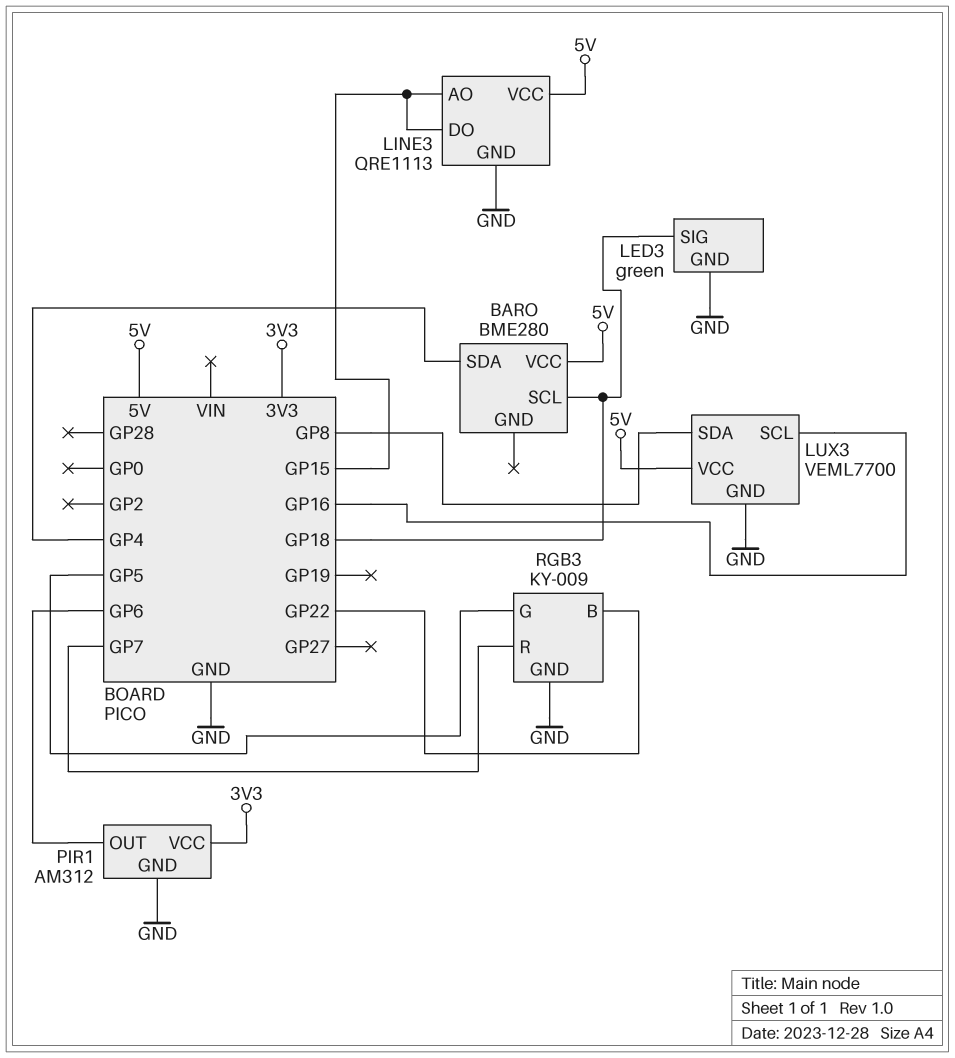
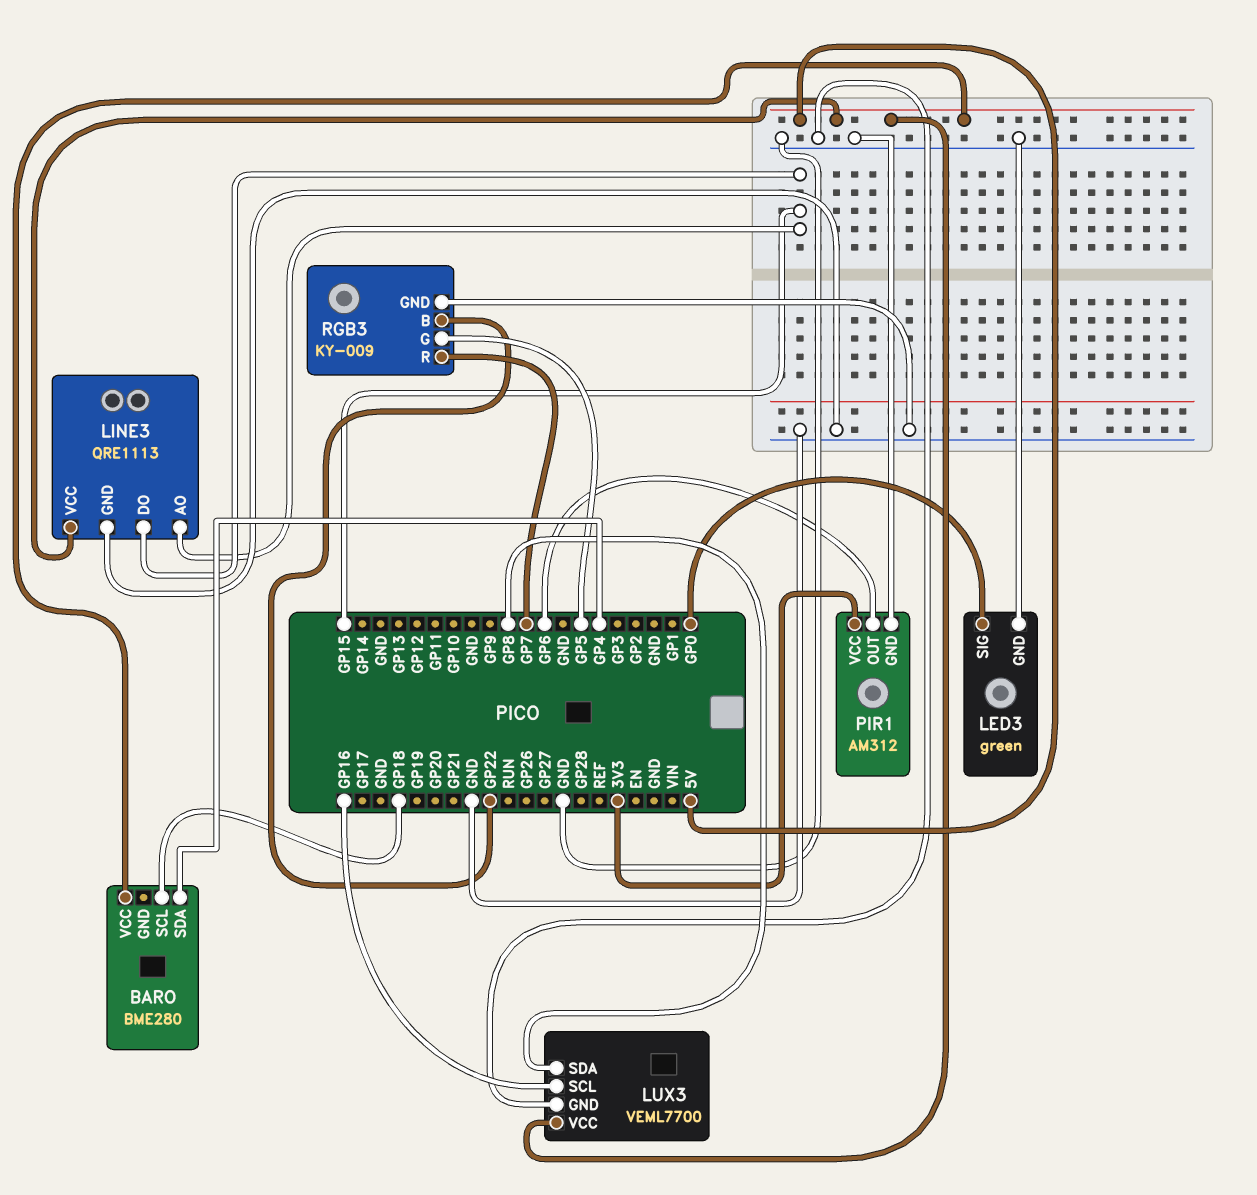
LED3 pin SIG: GP18 -> GP0

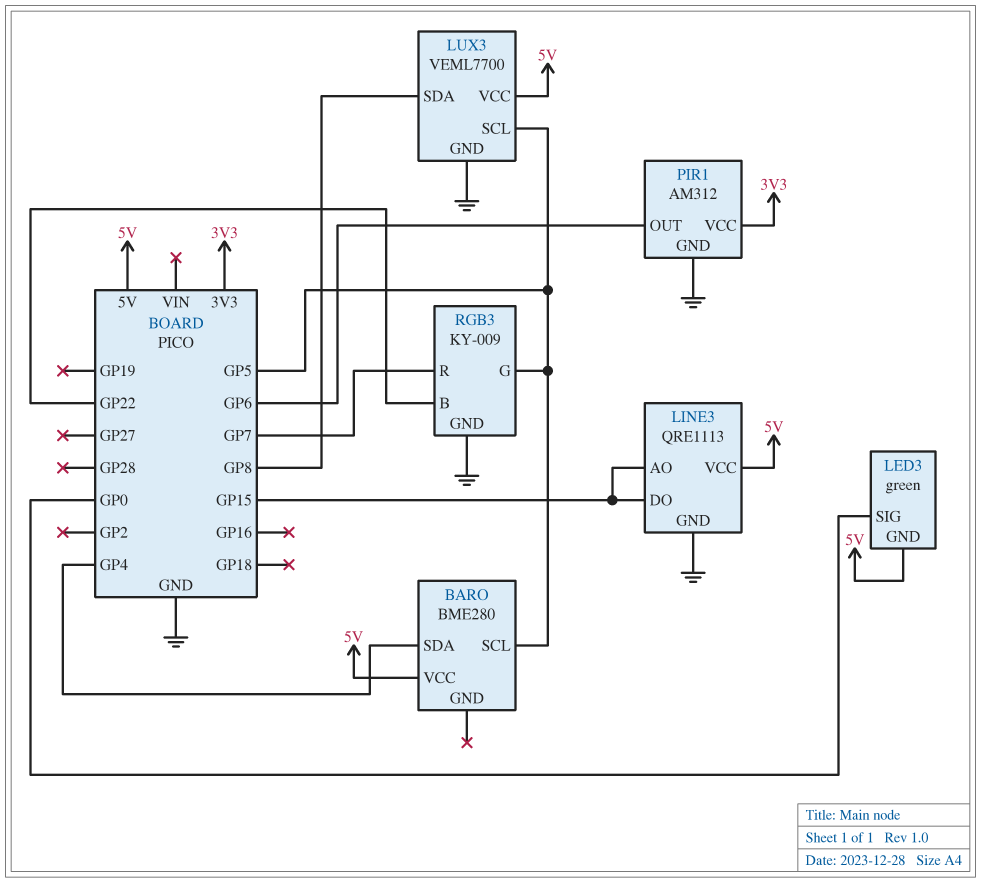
BARO pin SCL: GP18 -> GP5
LED3 pin GND: GND -> 5V
LUX3 pin SCL: GP16 -> GP5

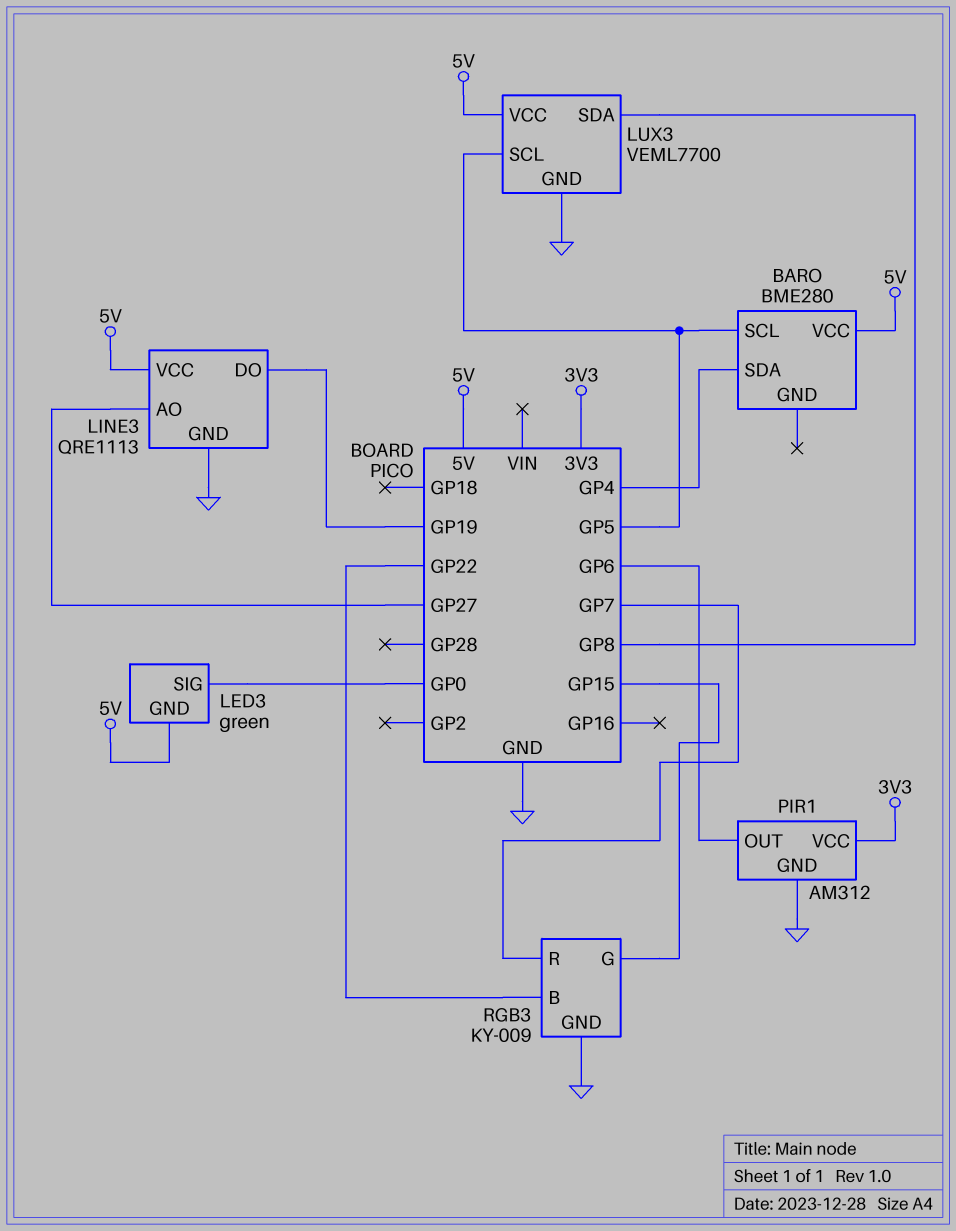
LINE3 pin AO: GP15 -> GP27
LINE3 pin DO: GP15 -> GP19
RGB3 pin G: GP5 -> GP15

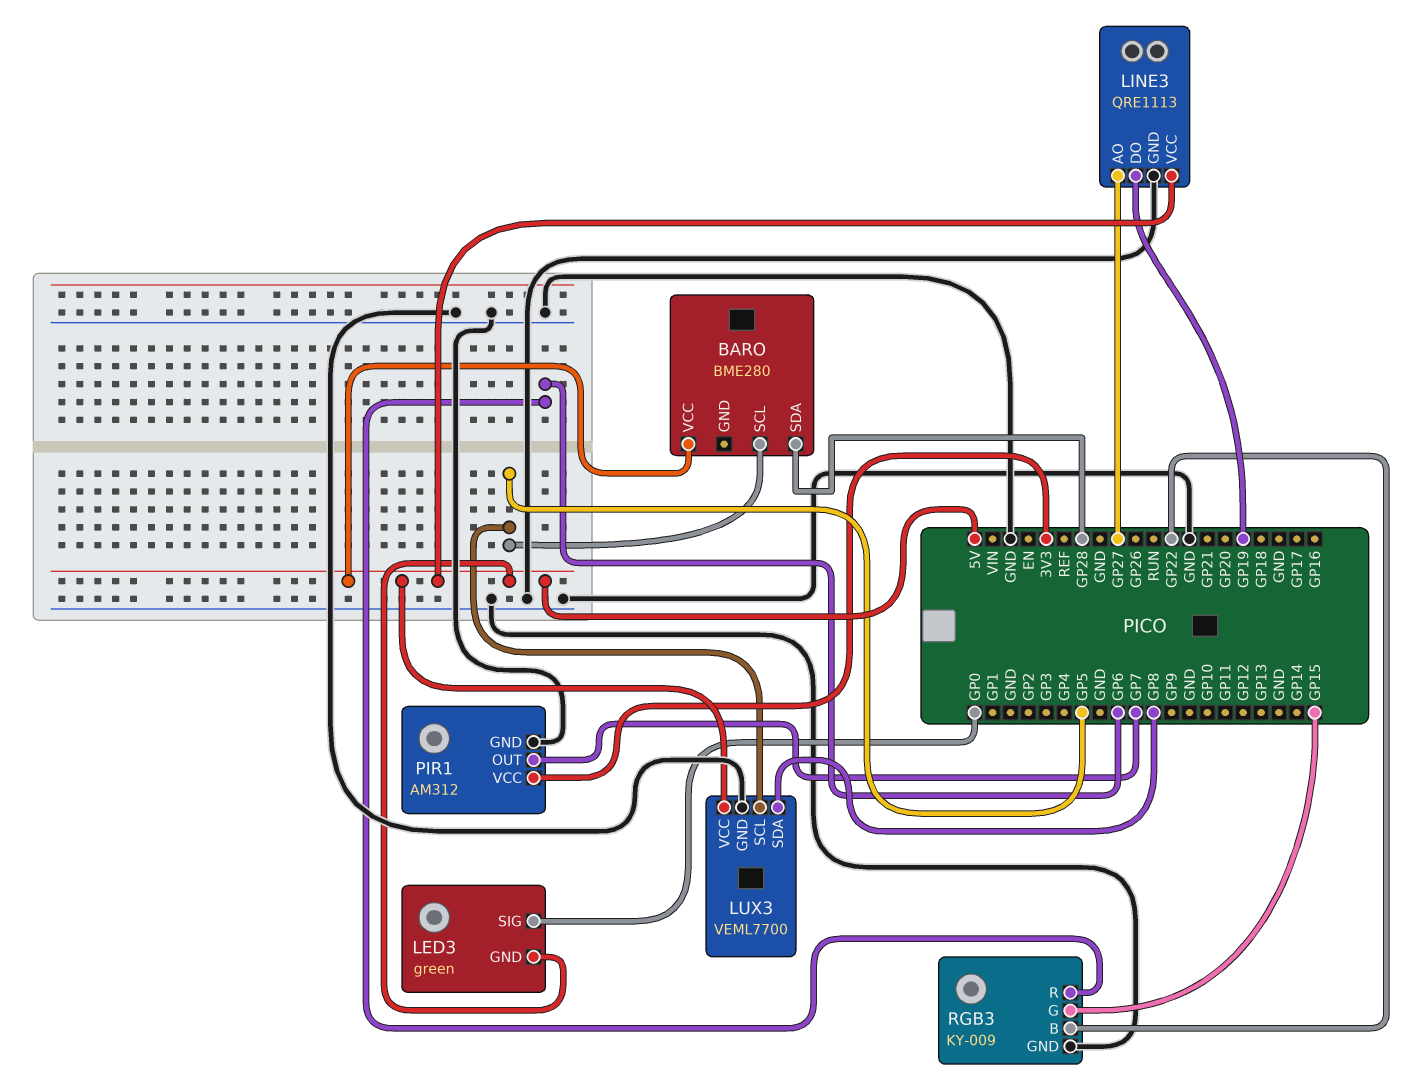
BARO pin SDA: GP4 -> GP28
PIR1 pin OUT: GP6 -> GP7
RGB3 pin R: GP7 -> GP6

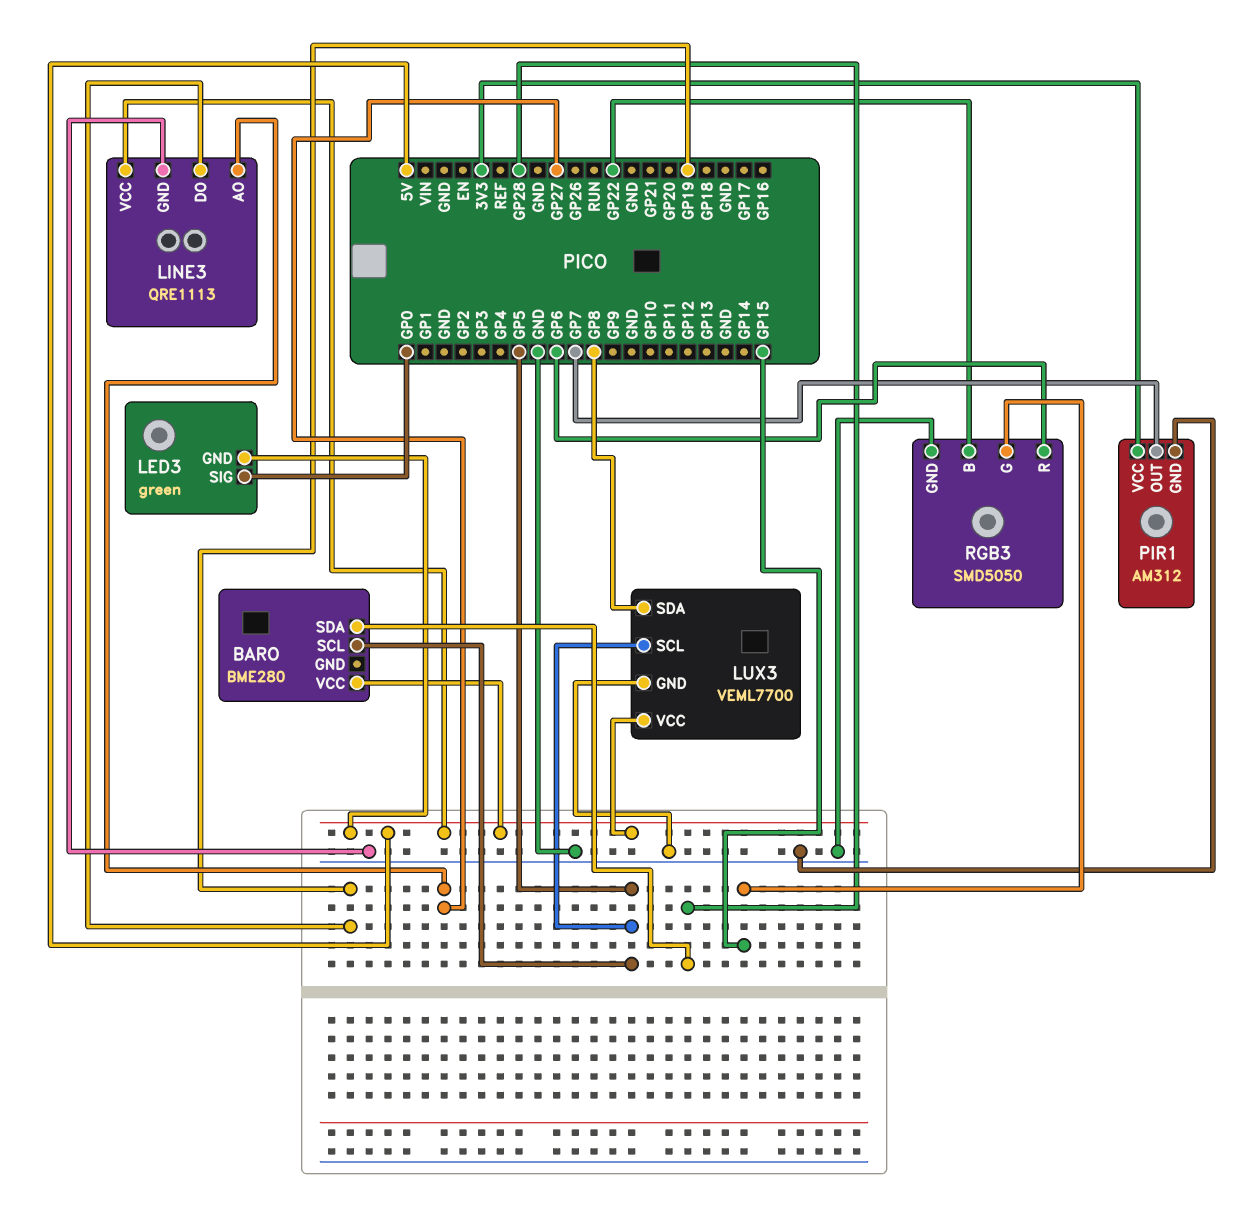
RGB3: KY-009 -> SMD5050

